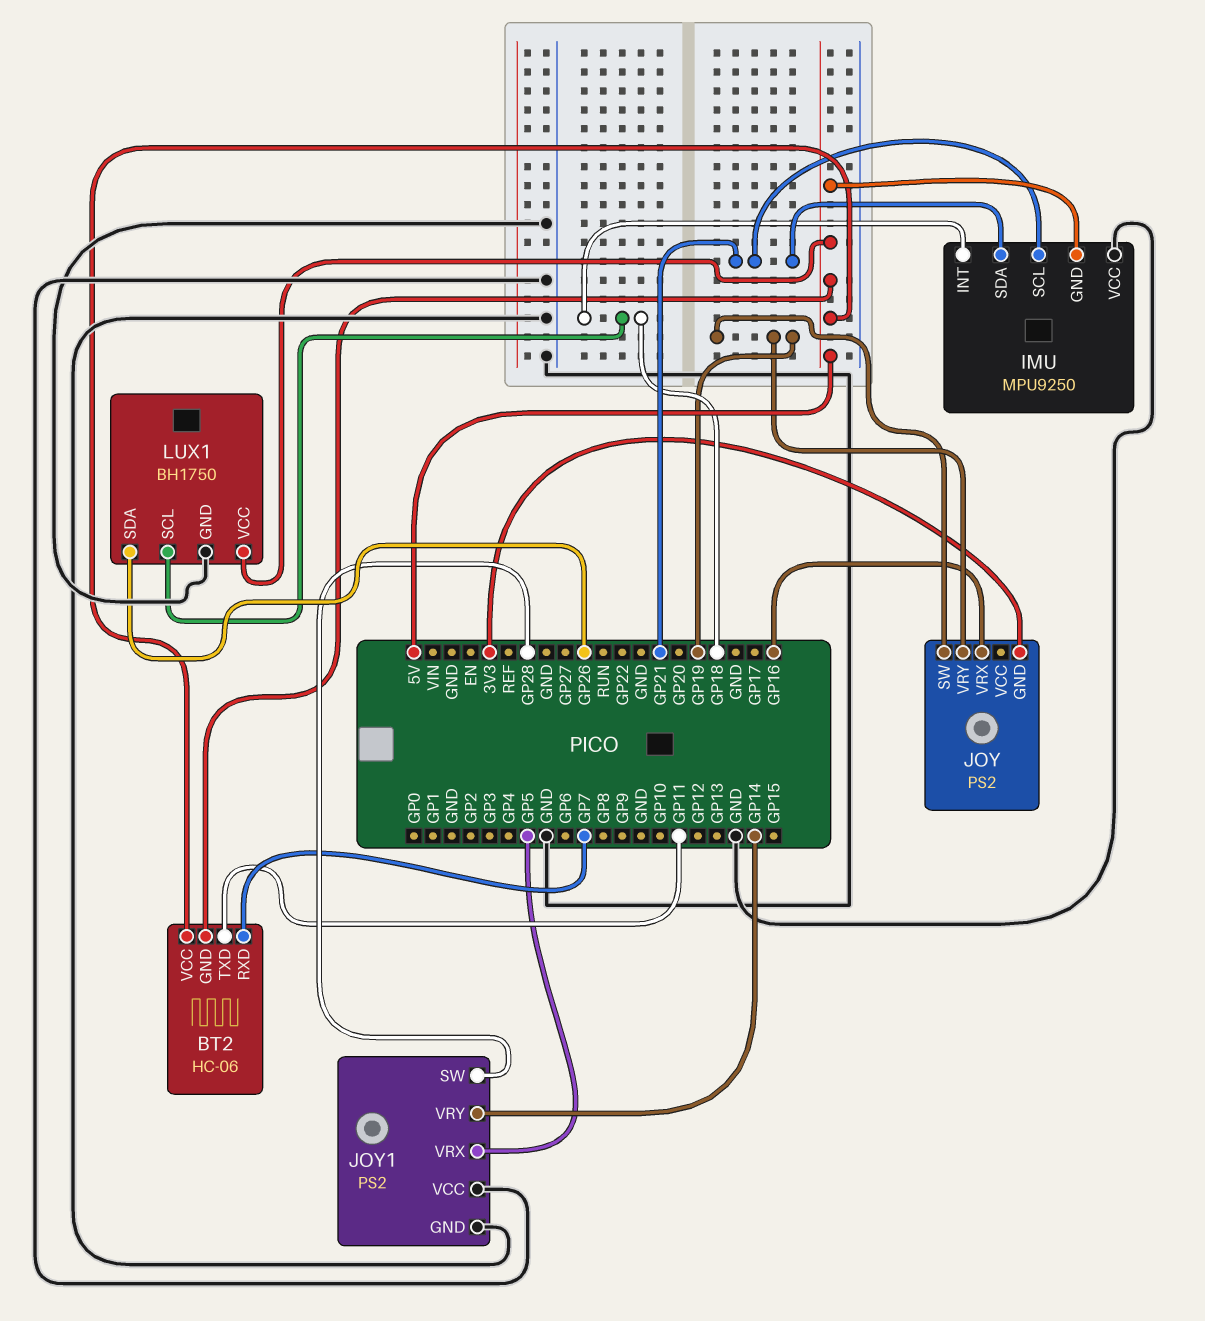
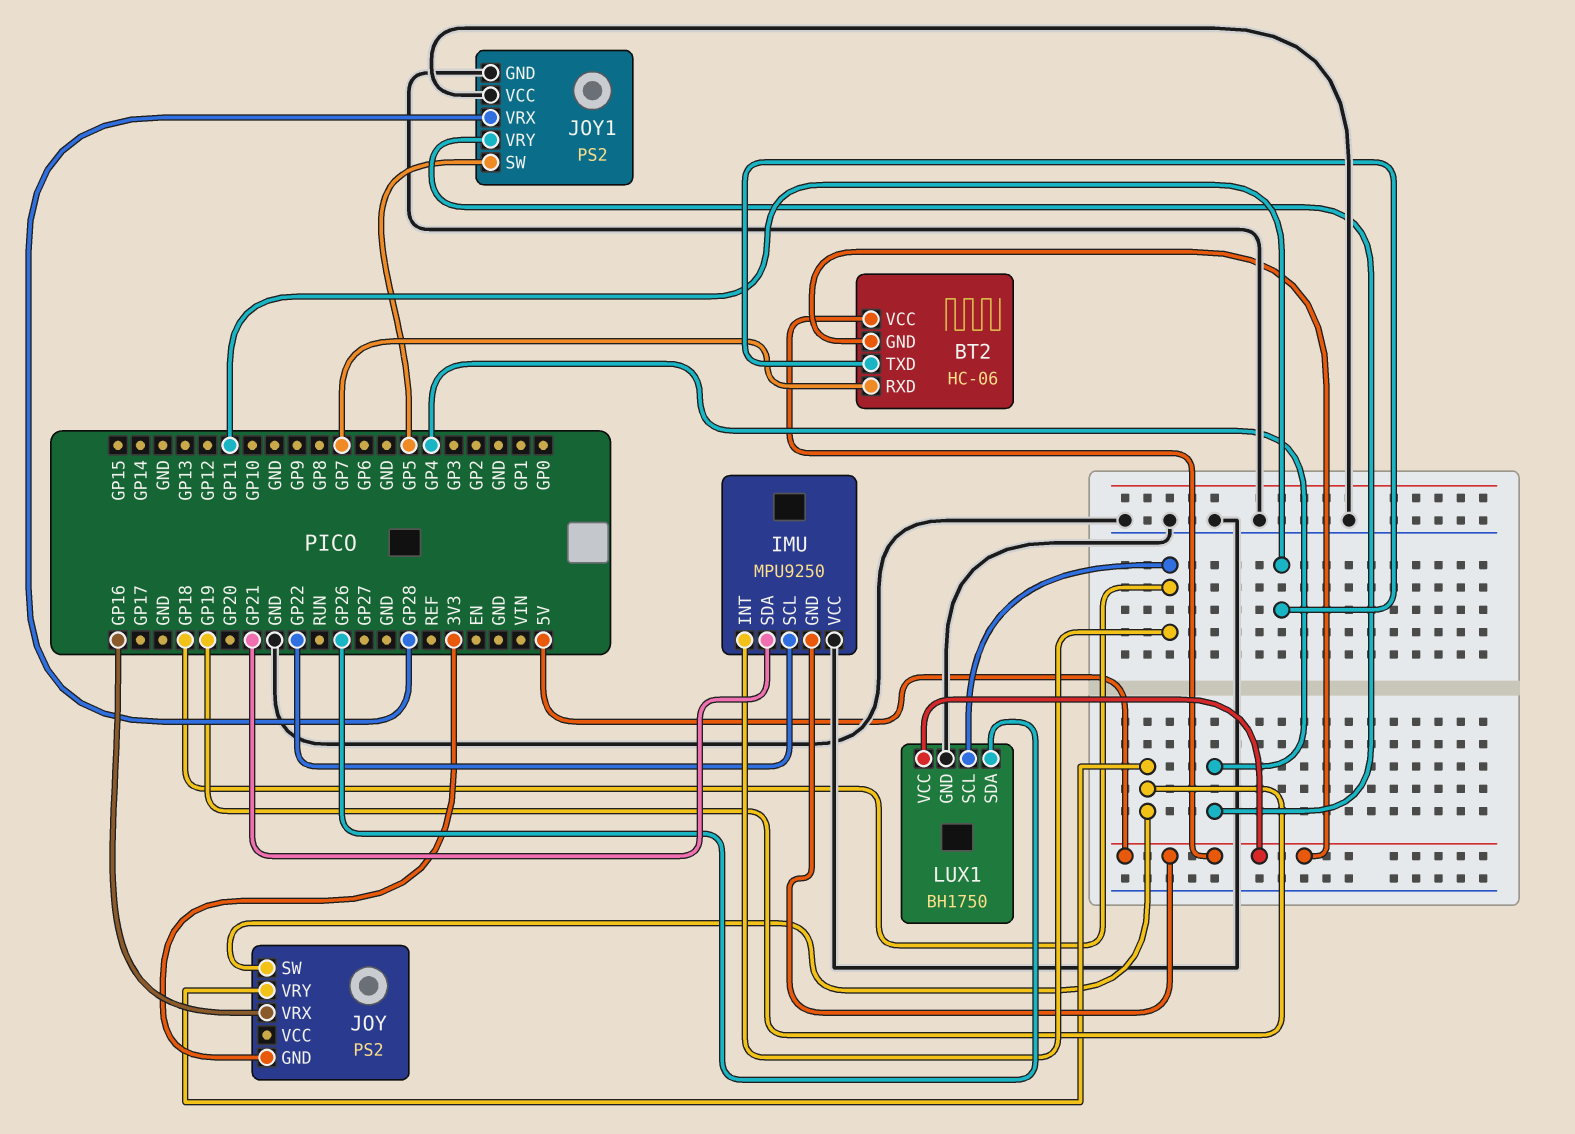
IMU pin SCL: GP21 -> GP22
JOY1 pin SW: GP28 -> GP5
JOY1 pin VRX: GP5 -> GP28
JOY1 pin VRY: GP14 -> GP4

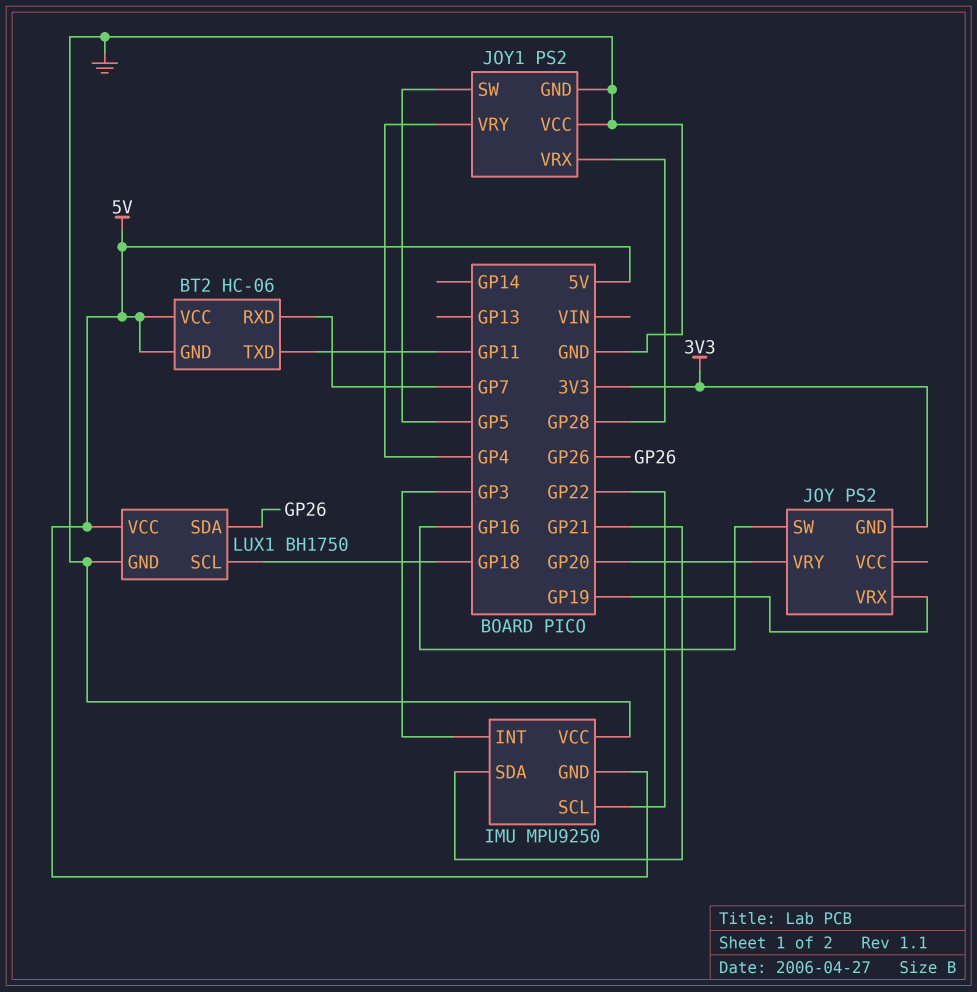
IMU pin INT: GP18 -> GP3
JOY pin SW: GP19 -> GP16
JOY pin VRX: GP16 -> GP19
JOY pin VRY: GP19 -> GP20

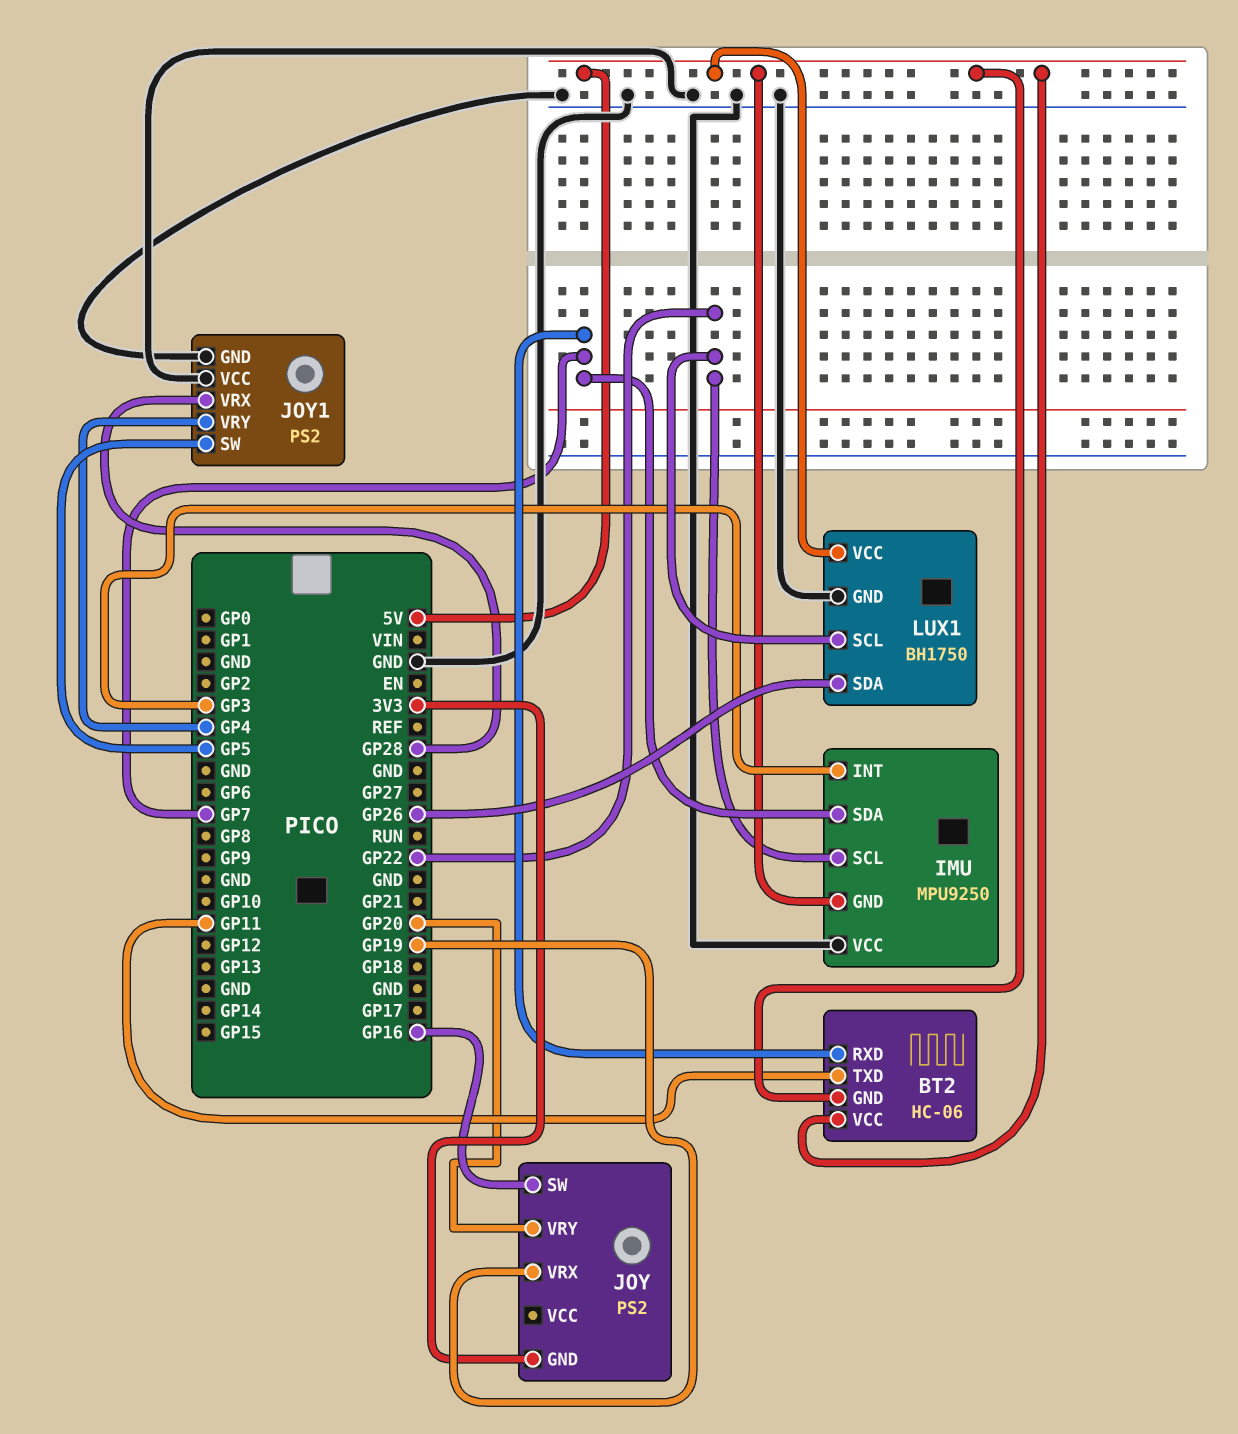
IMU pin SDA: GP21 -> GP7
LUX1 pin SCL: GP18 -> GP22

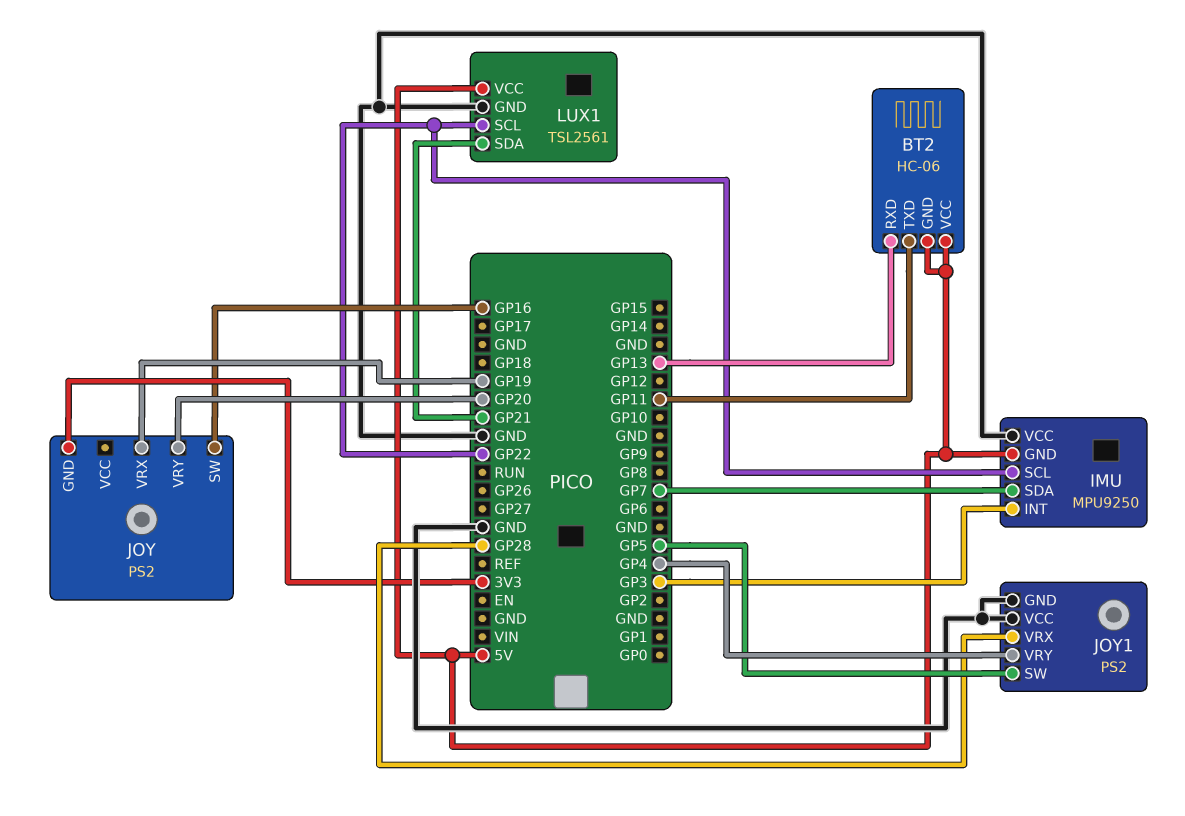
BT2 pin RXD: GP7 -> GP13
LUX1: BH1750 -> TSL2561
LUX1 pin SDA: GP26 -> GP21

